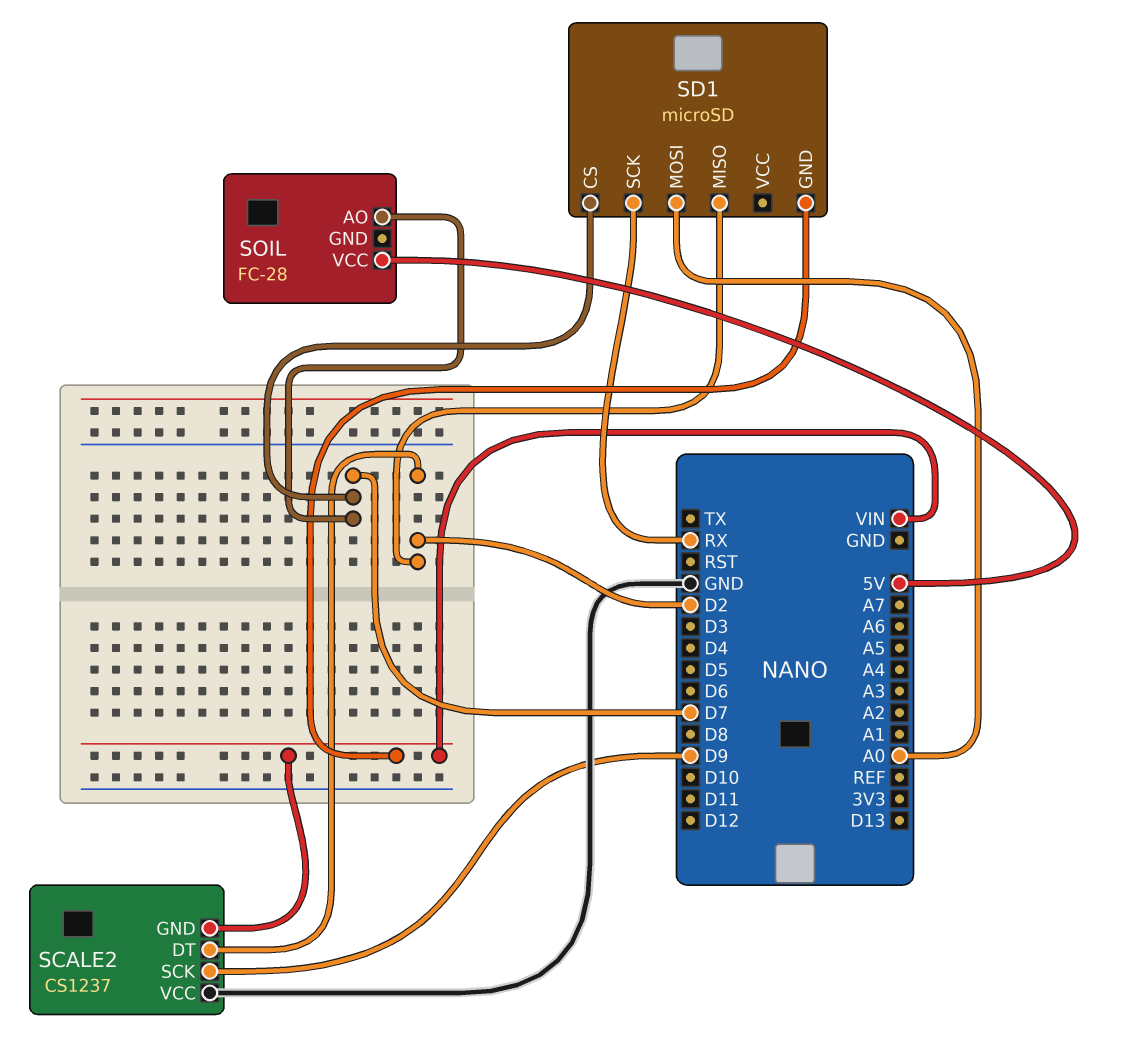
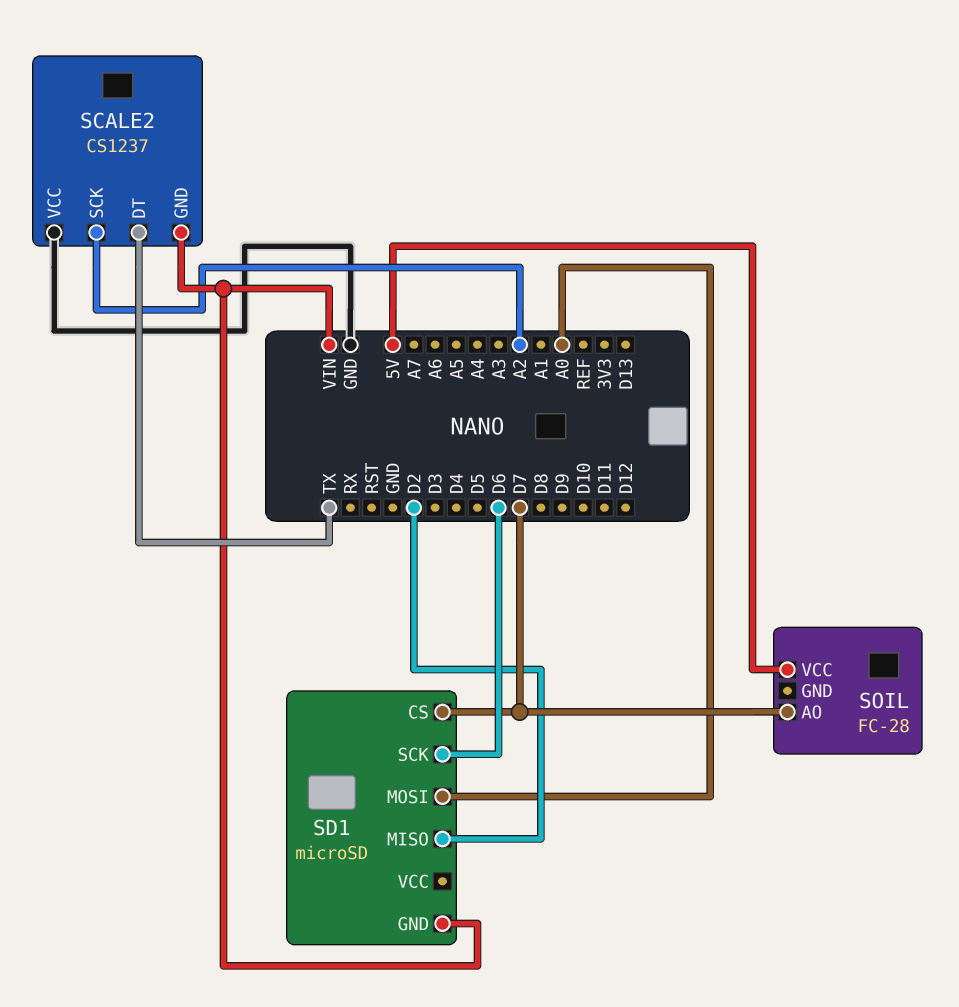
SCALE2 pin DT: D2 -> TX
SCALE2 pin SCK: D9 -> A2
SD1 pin SCK: RX -> D6

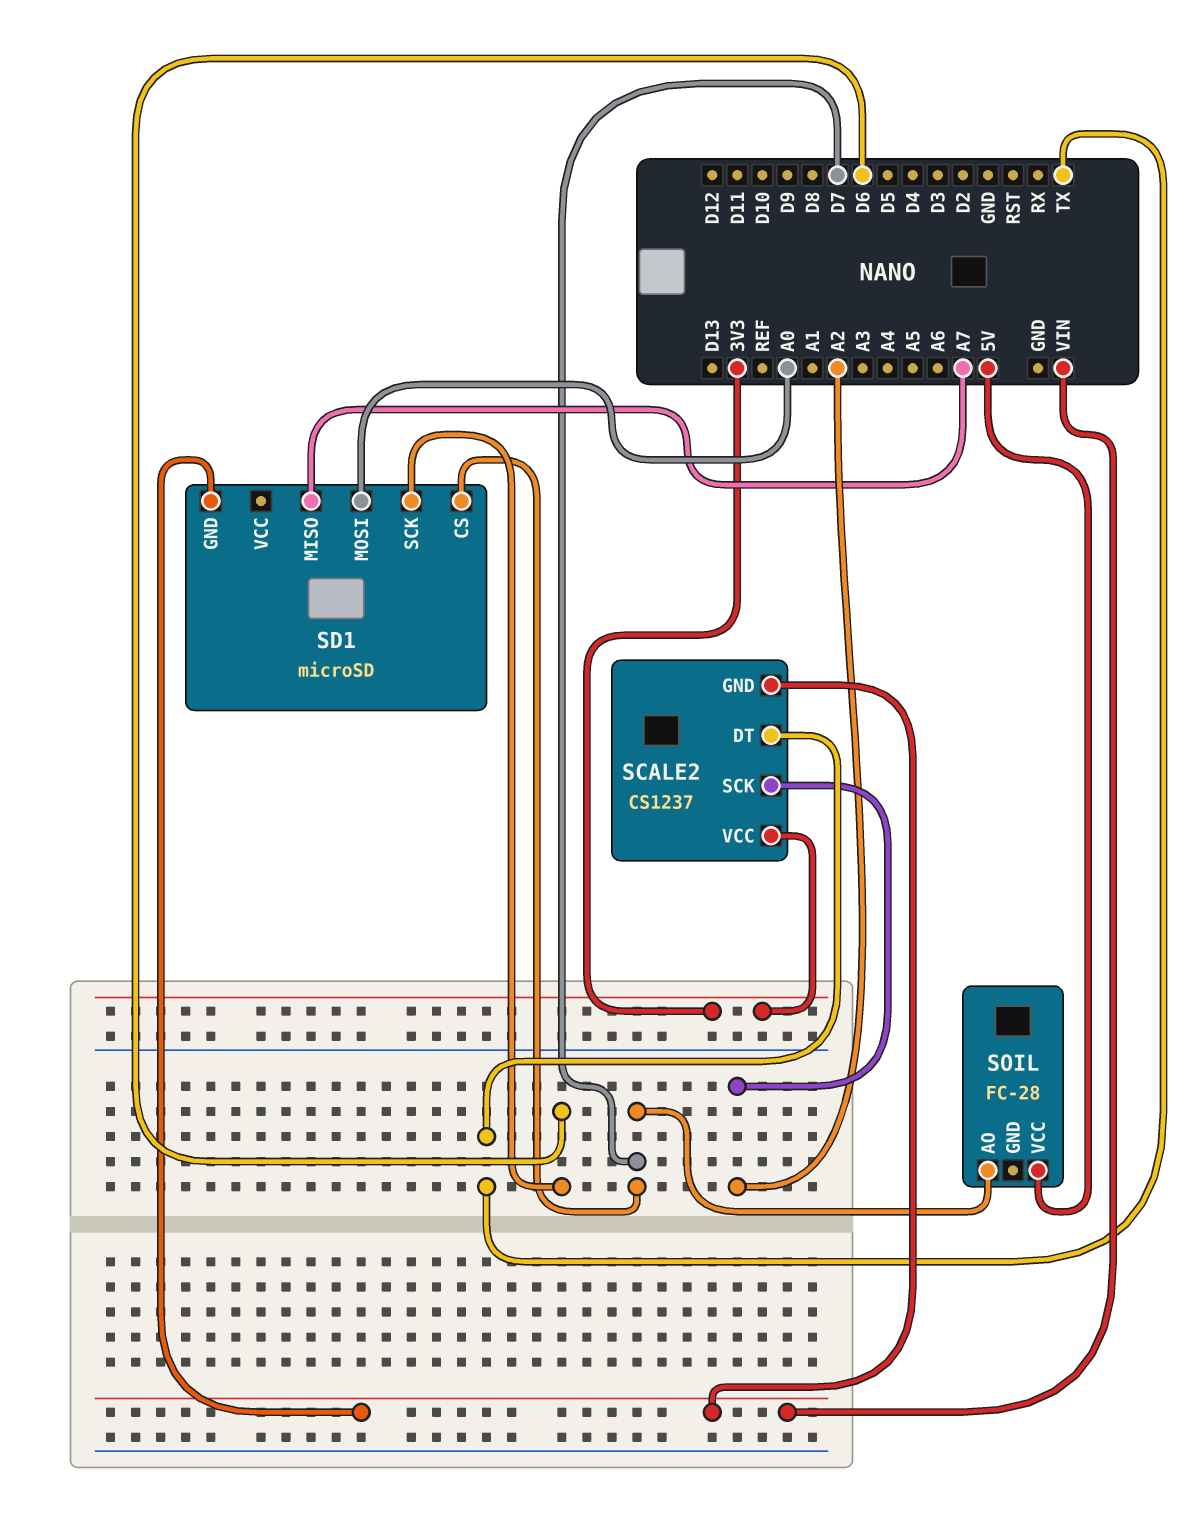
SCALE2 pin VCC: GND -> 3V3
SD1 pin MISO: D2 -> A7

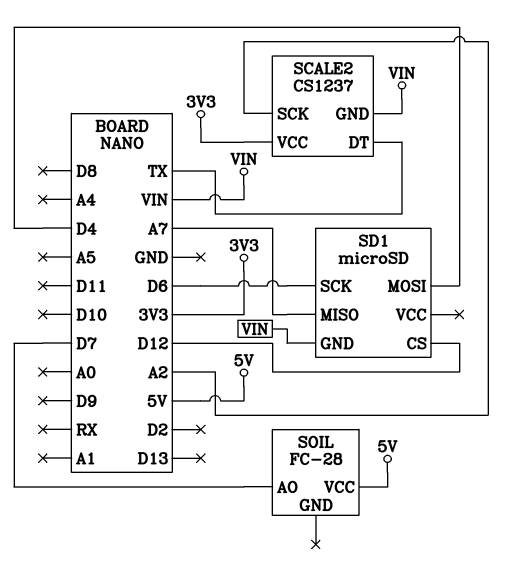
SD1 pin CS: D7 -> D12
SD1 pin MOSI: A0 -> D4

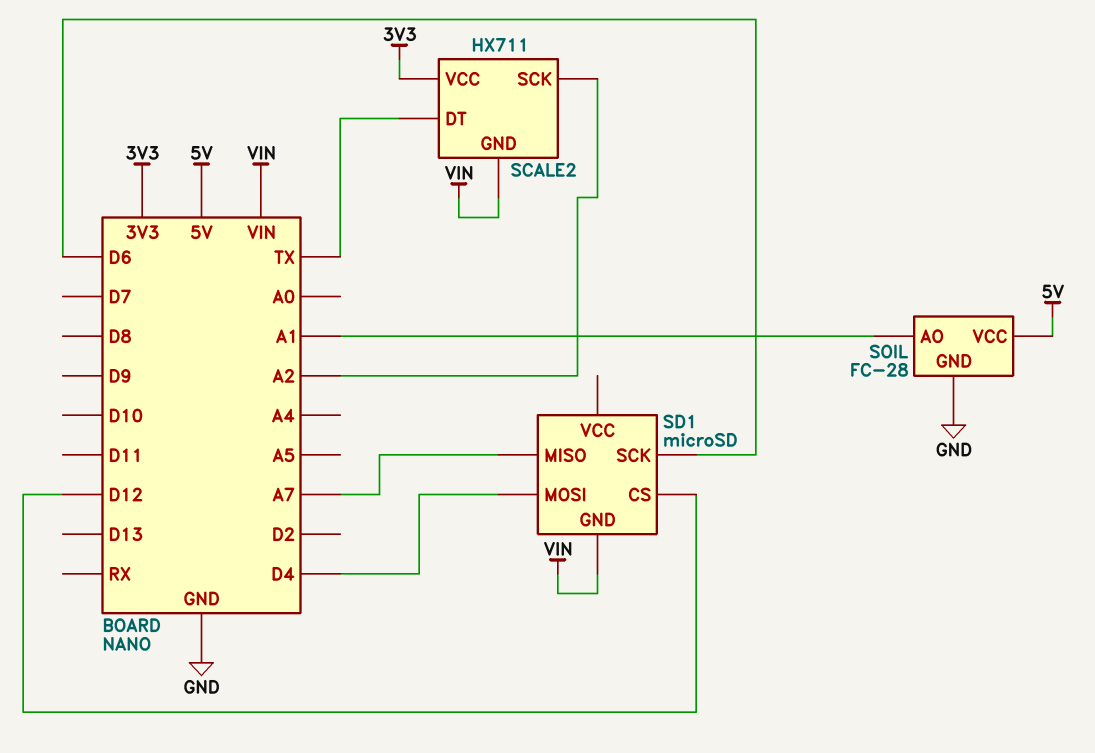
SCALE2: CS1237 -> HX711
SOIL pin AO: D7 -> A1
SOIL pin GND: none -> GND

